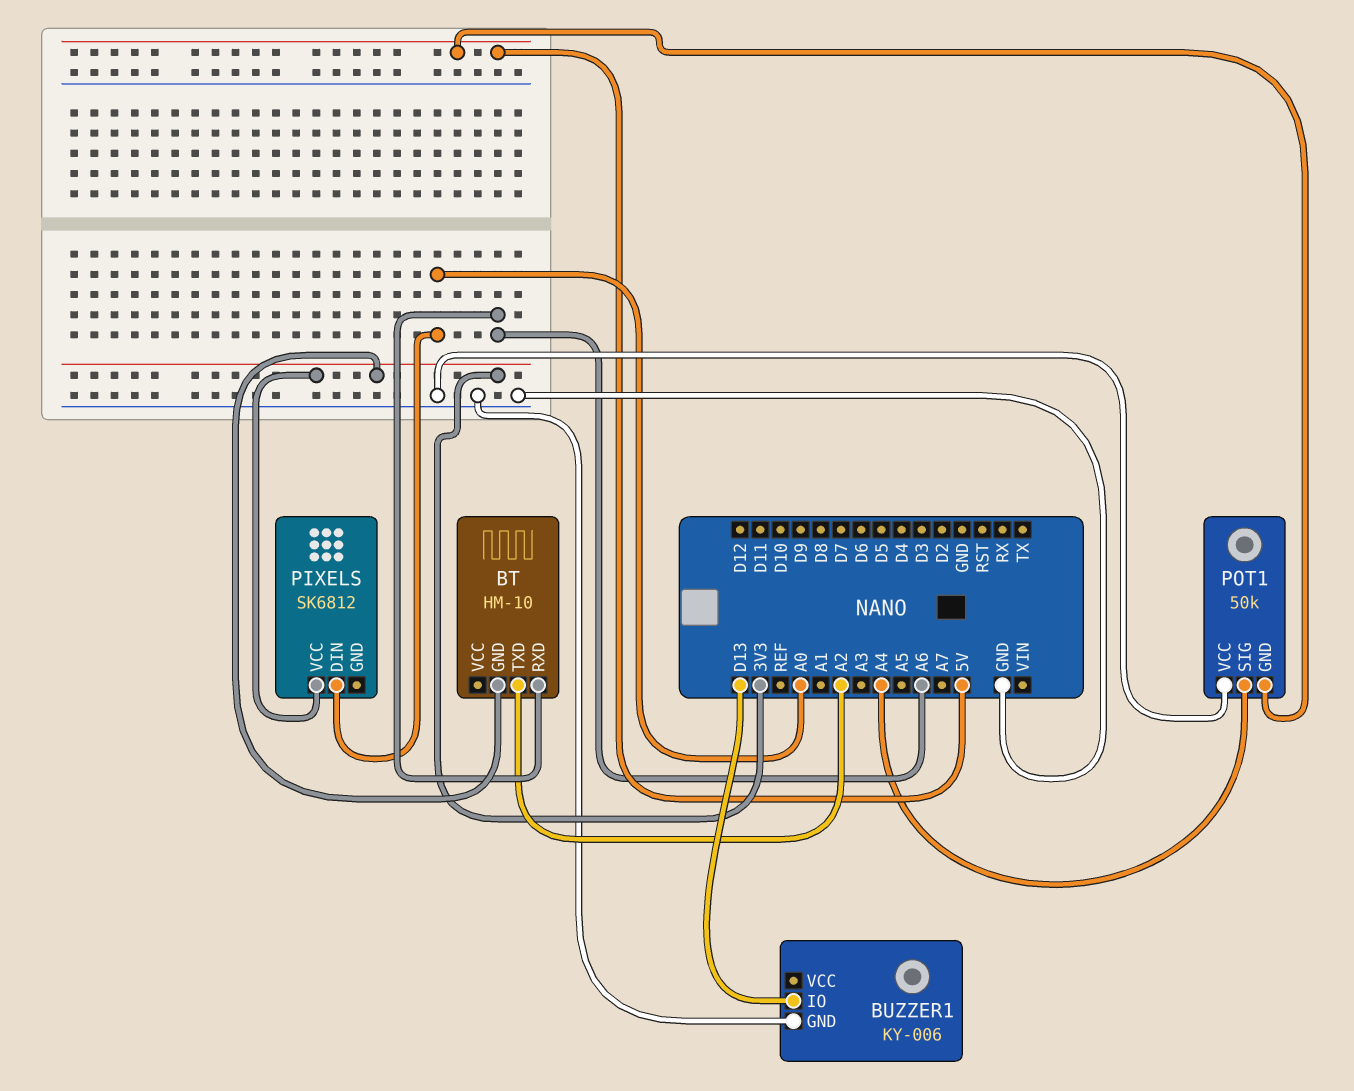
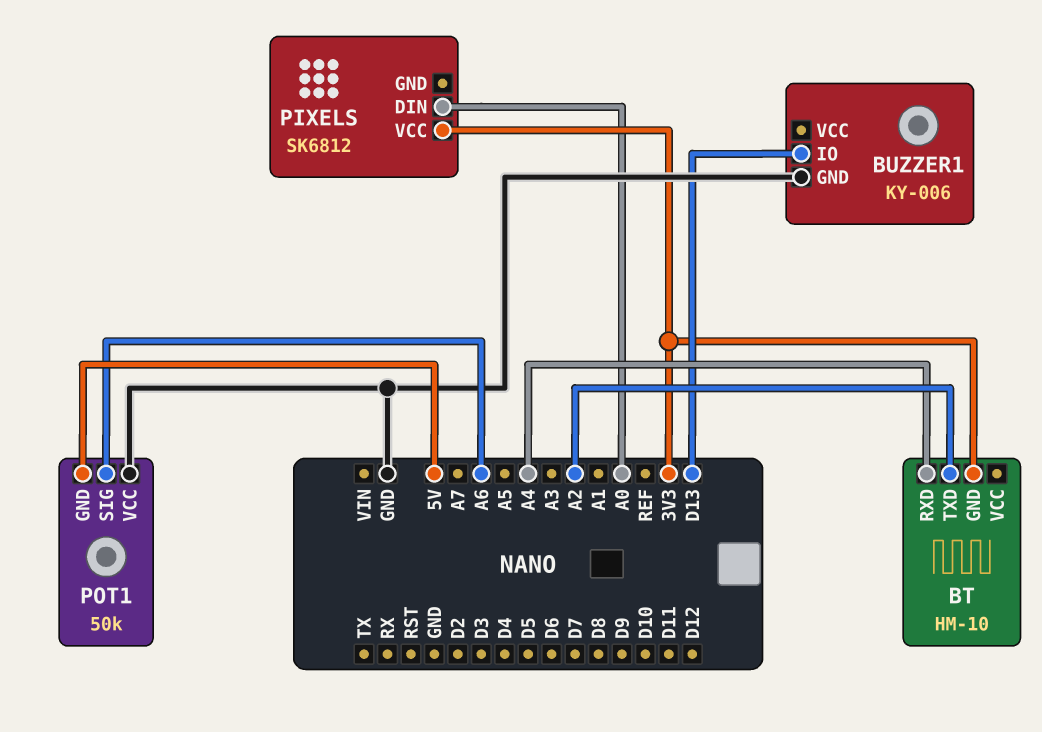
BT pin RXD: A6 -> A4
POT1 pin SIG: A4 -> A6

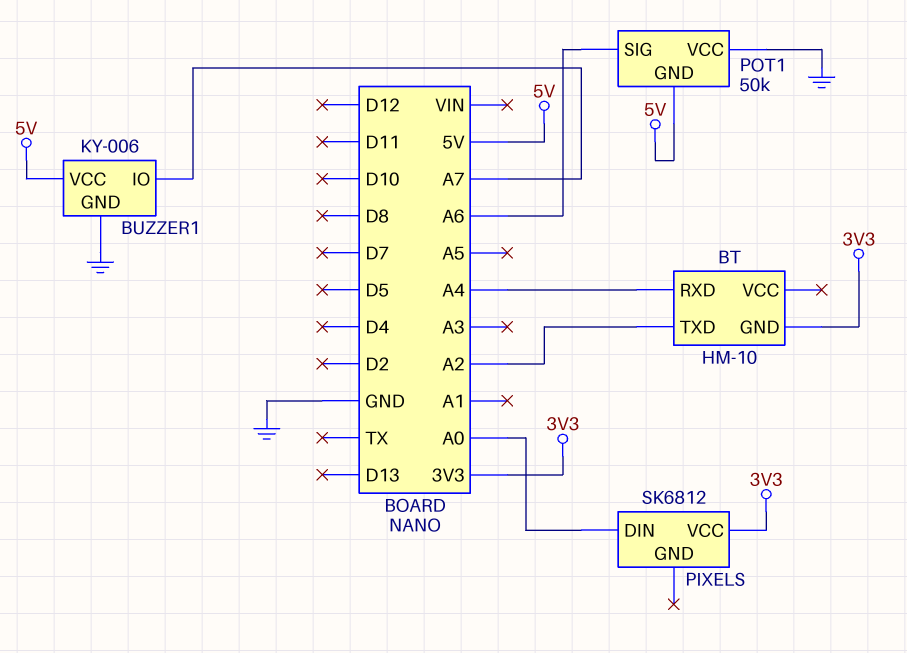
BUZZER1 pin IO: D13 -> A7
BUZZER1 pin VCC: none -> 5V

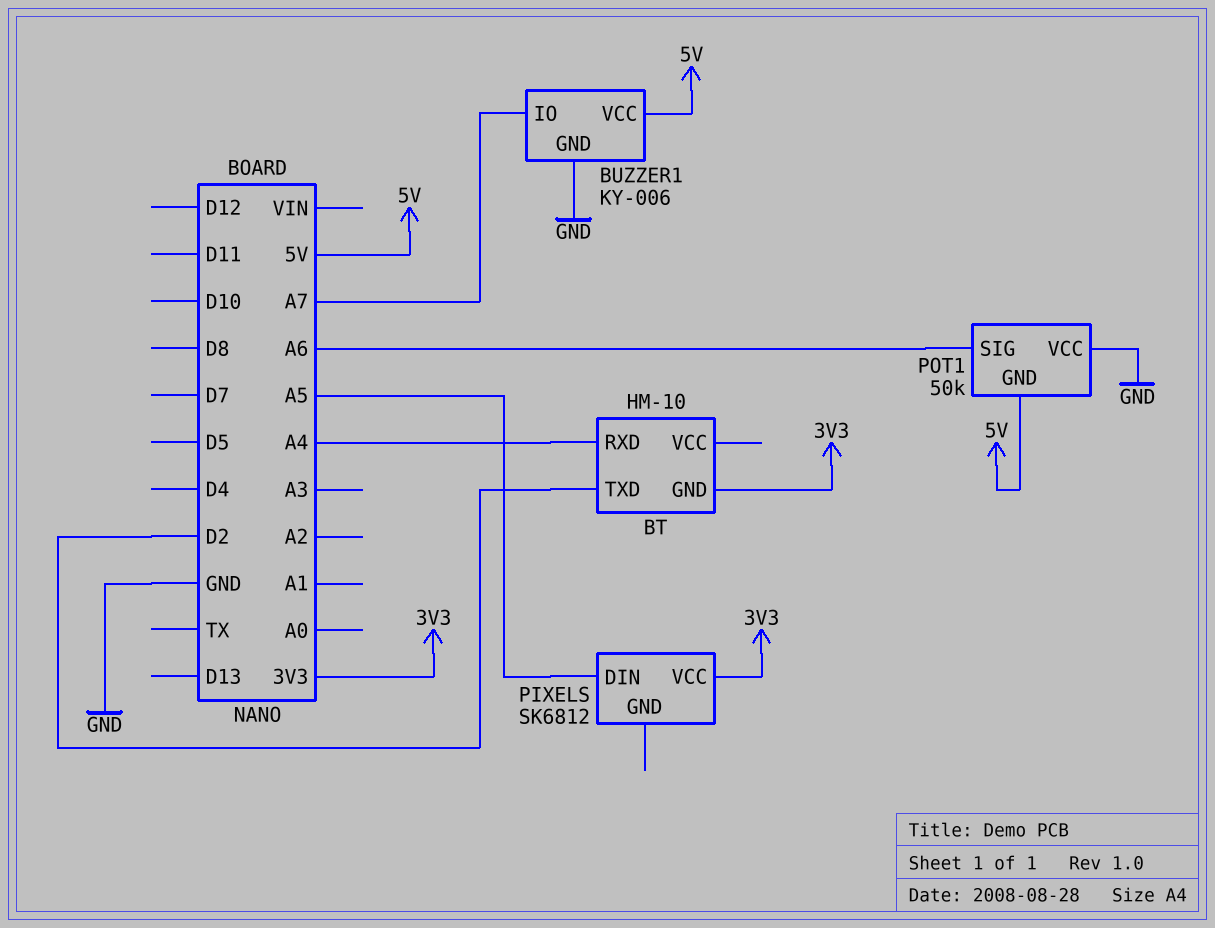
BT pin TXD: A2 -> D2
PIXELS pin DIN: A0 -> A5

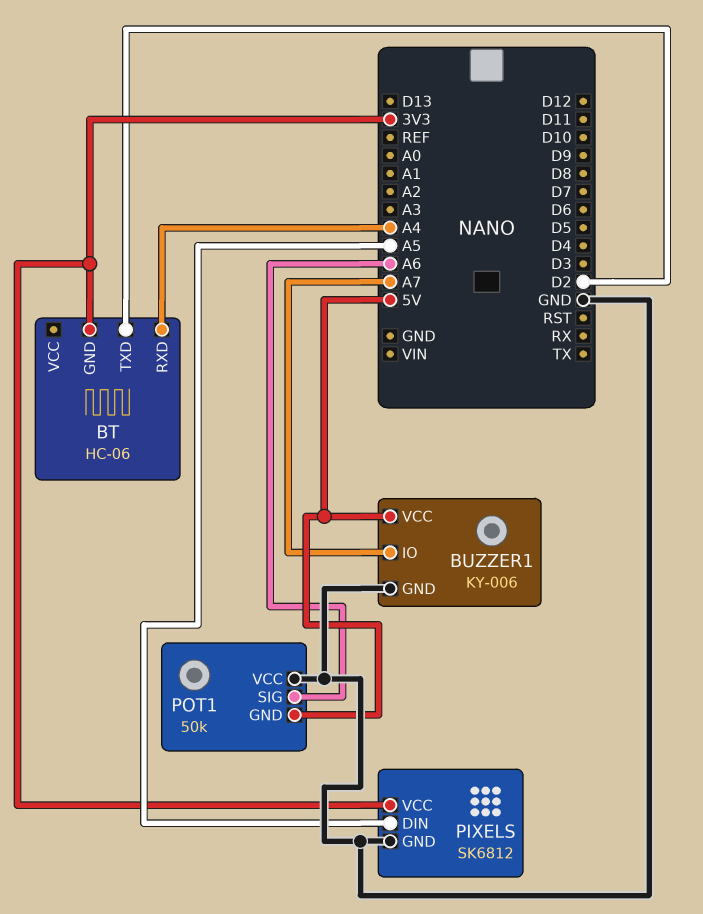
BT: HM-10 -> HC-06
PIXELS pin GND: none -> GND

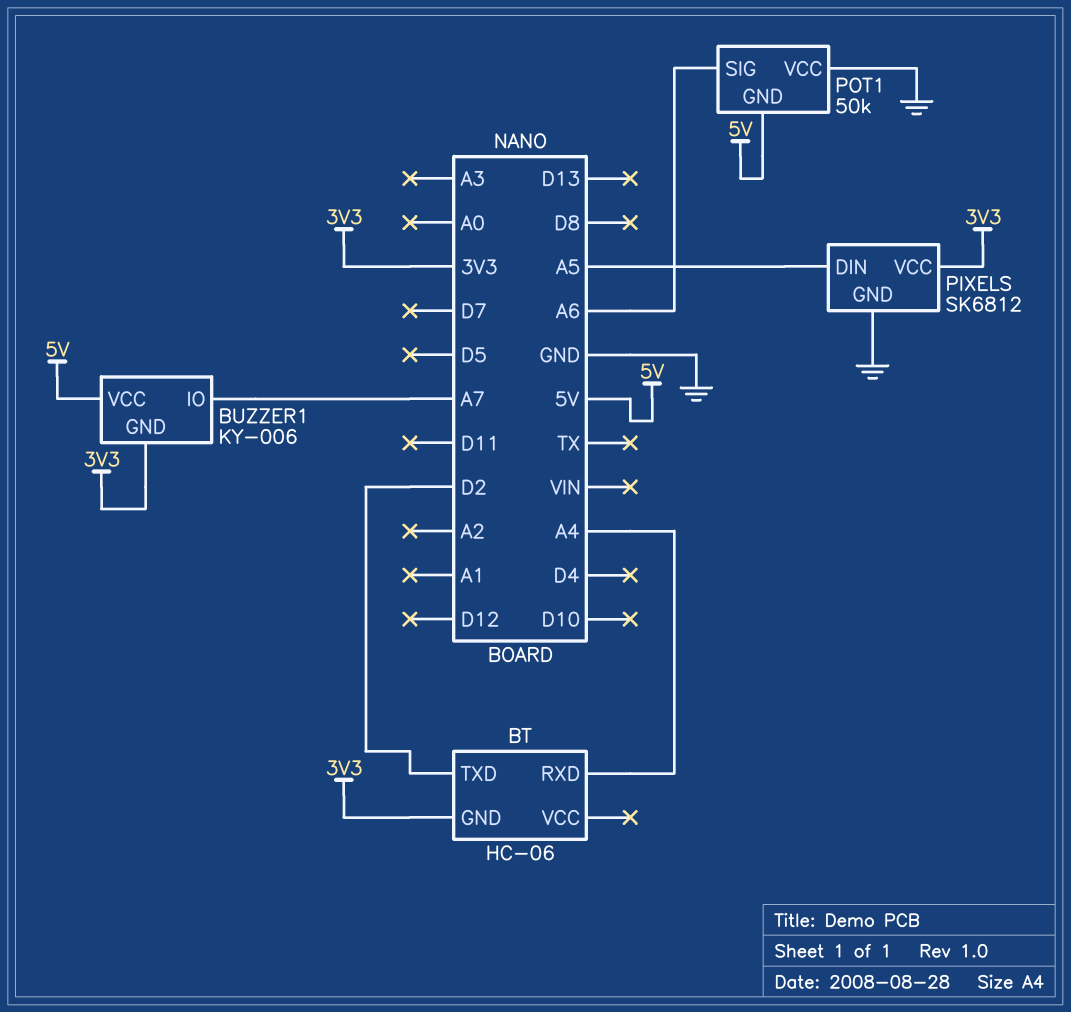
BUZZER1 pin GND: GND -> 3V3

